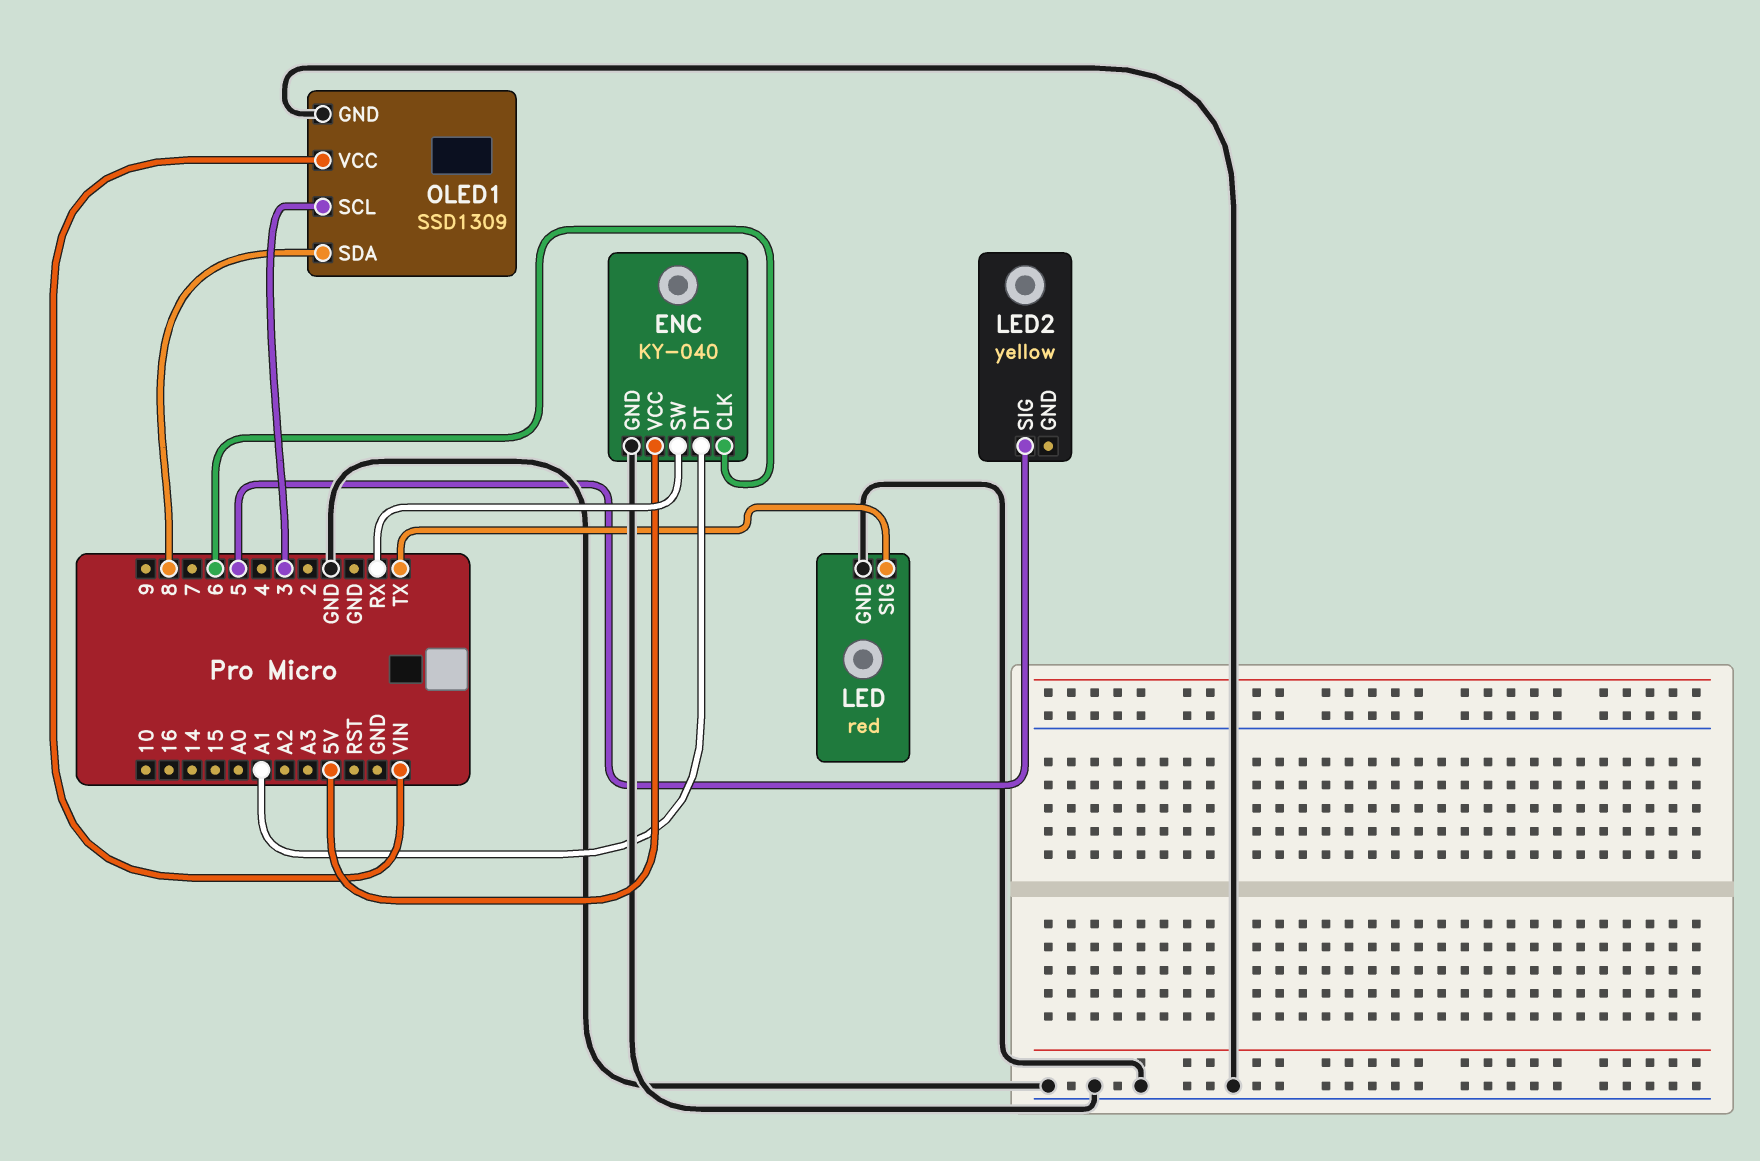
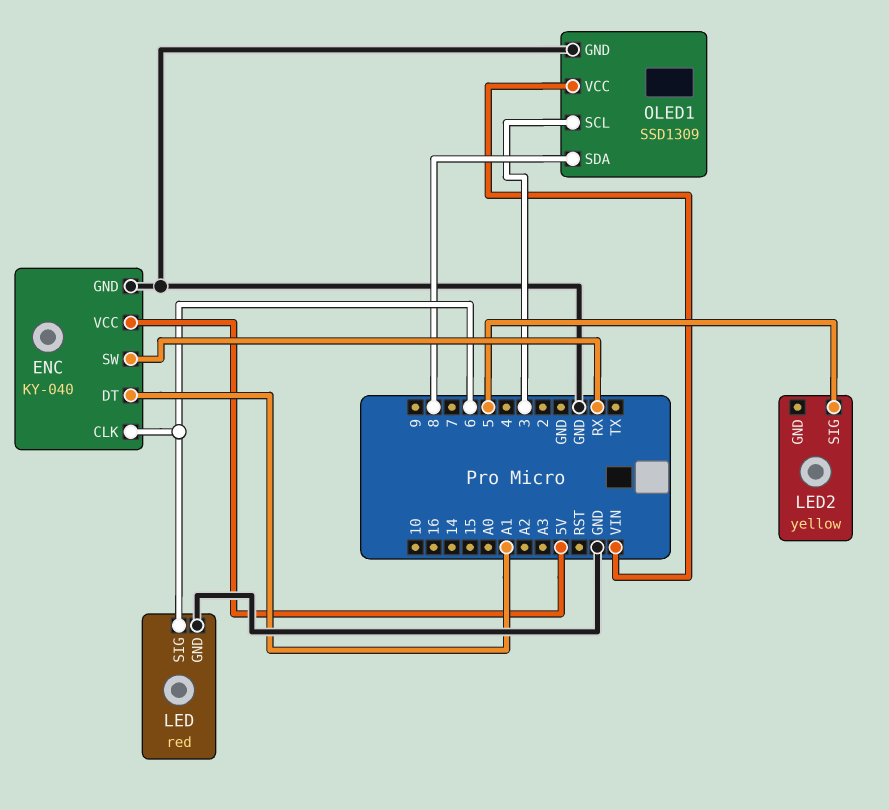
LED pin SIG: TX -> 6

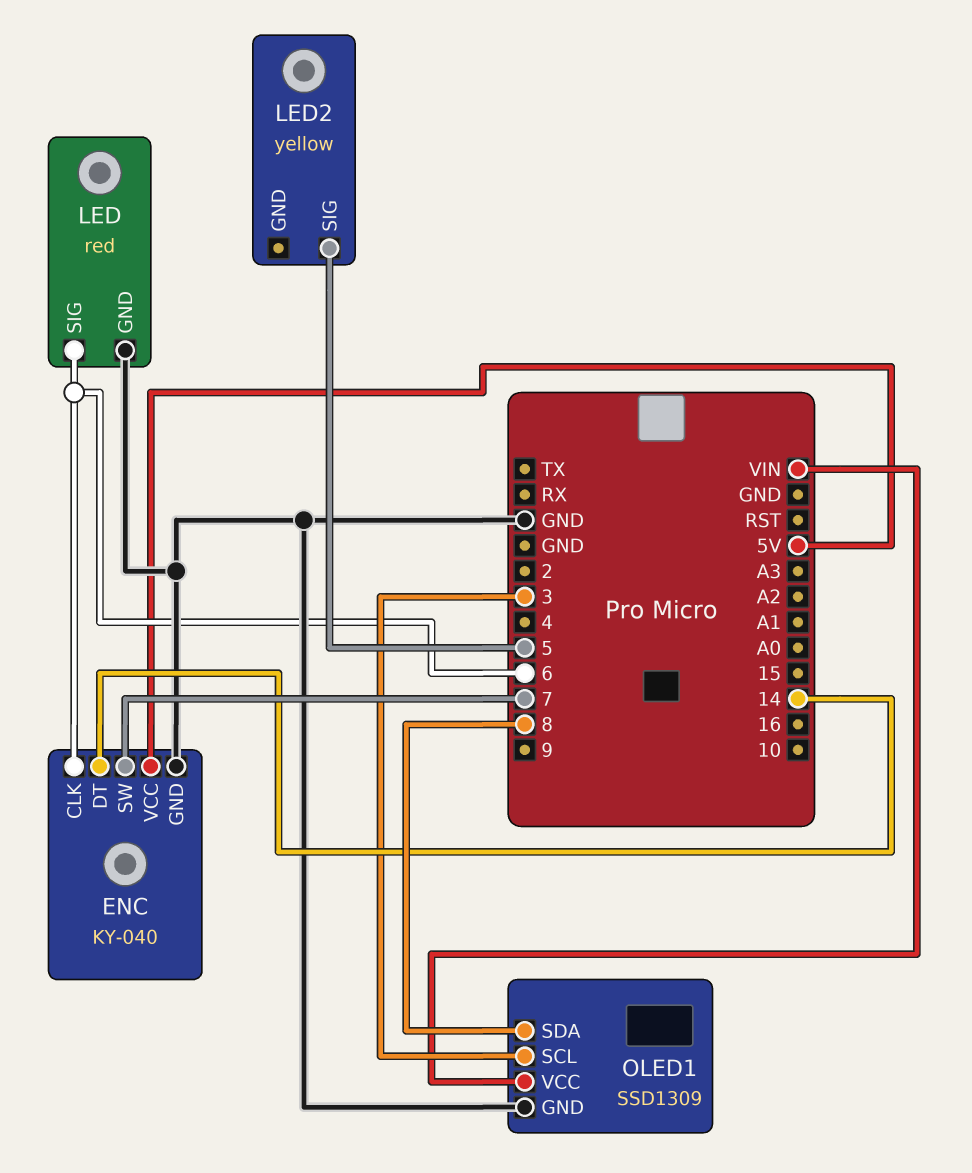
ENC pin DT: A1 -> 14
ENC pin SW: RX -> 7

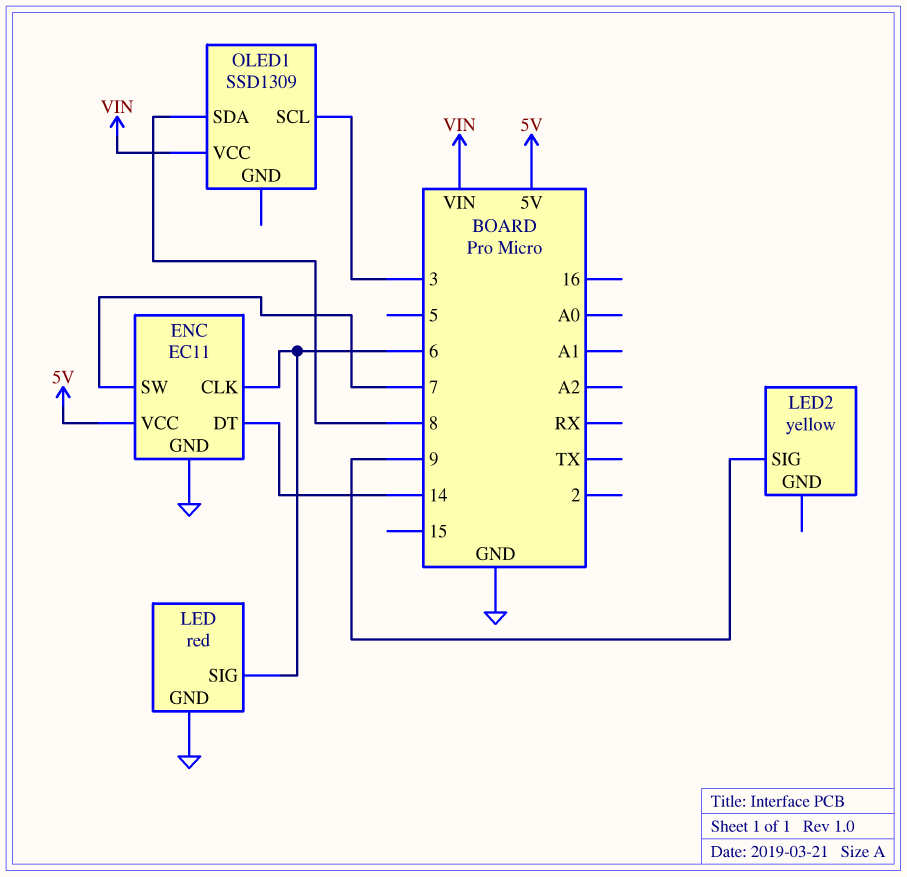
ENC: KY-040 -> EC11
LED2 pin SIG: 5 -> 9
OLED1 pin GND: GND -> none

